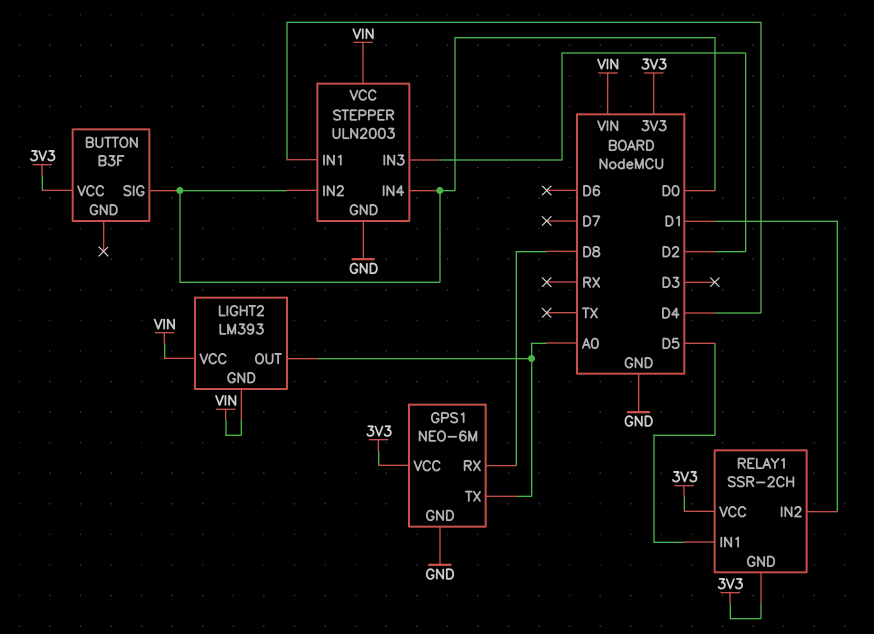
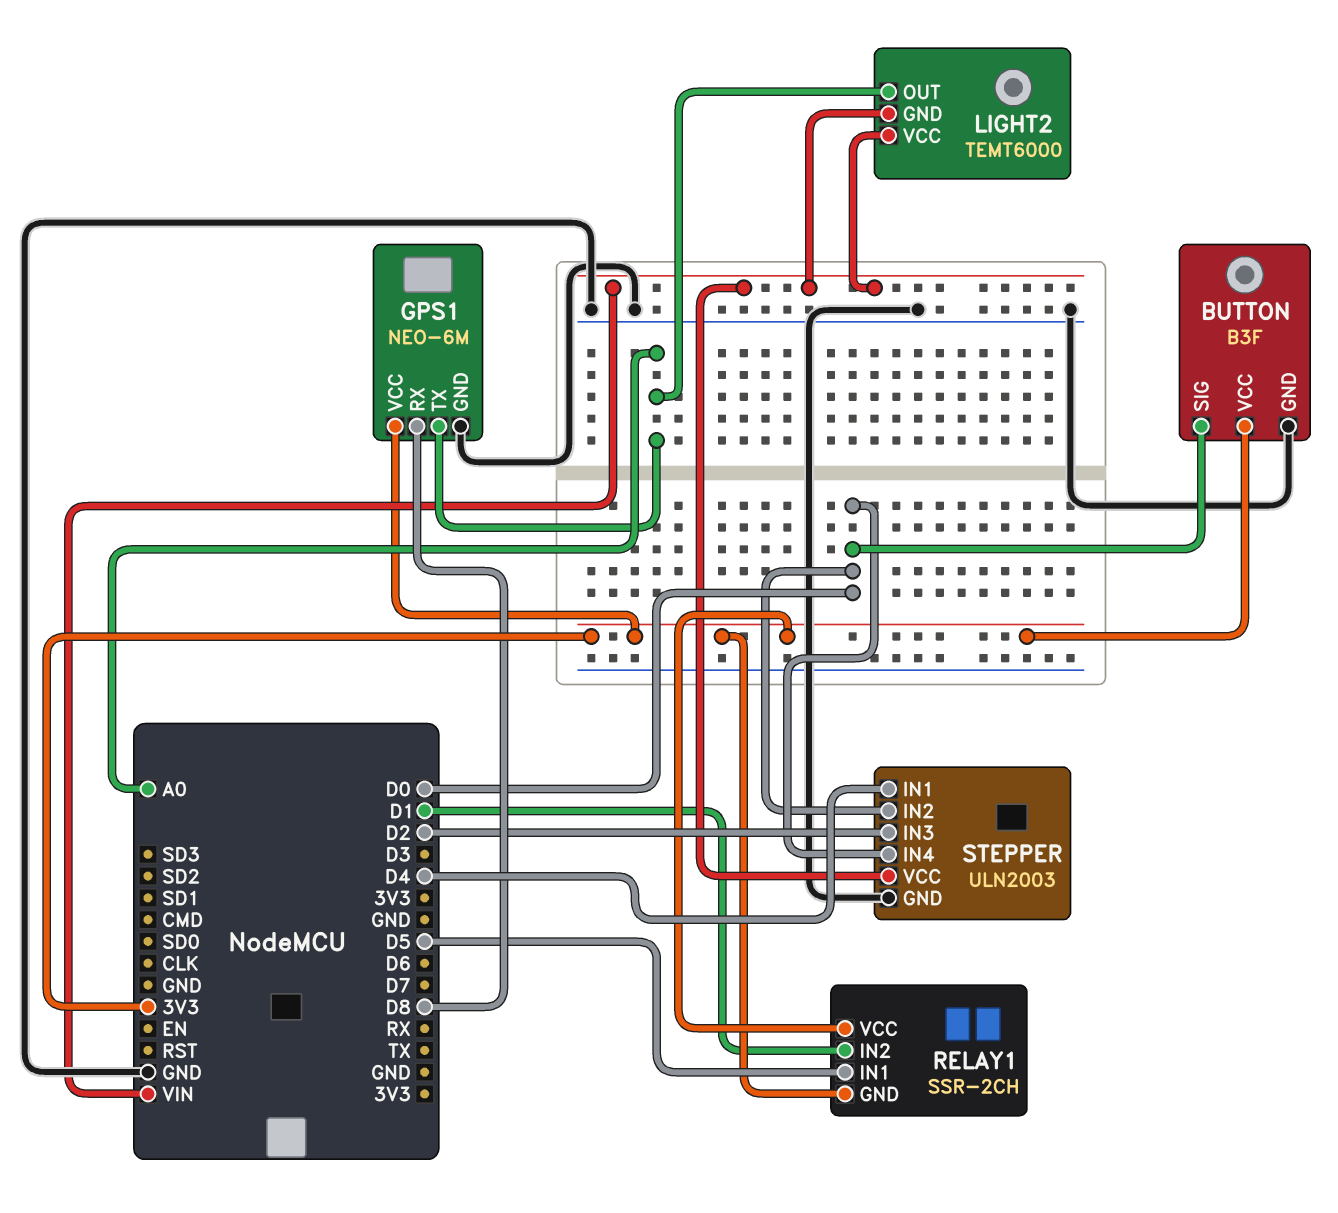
BUTTON pin GND: none -> GND
LIGHT2: LM393 -> TEMT6000

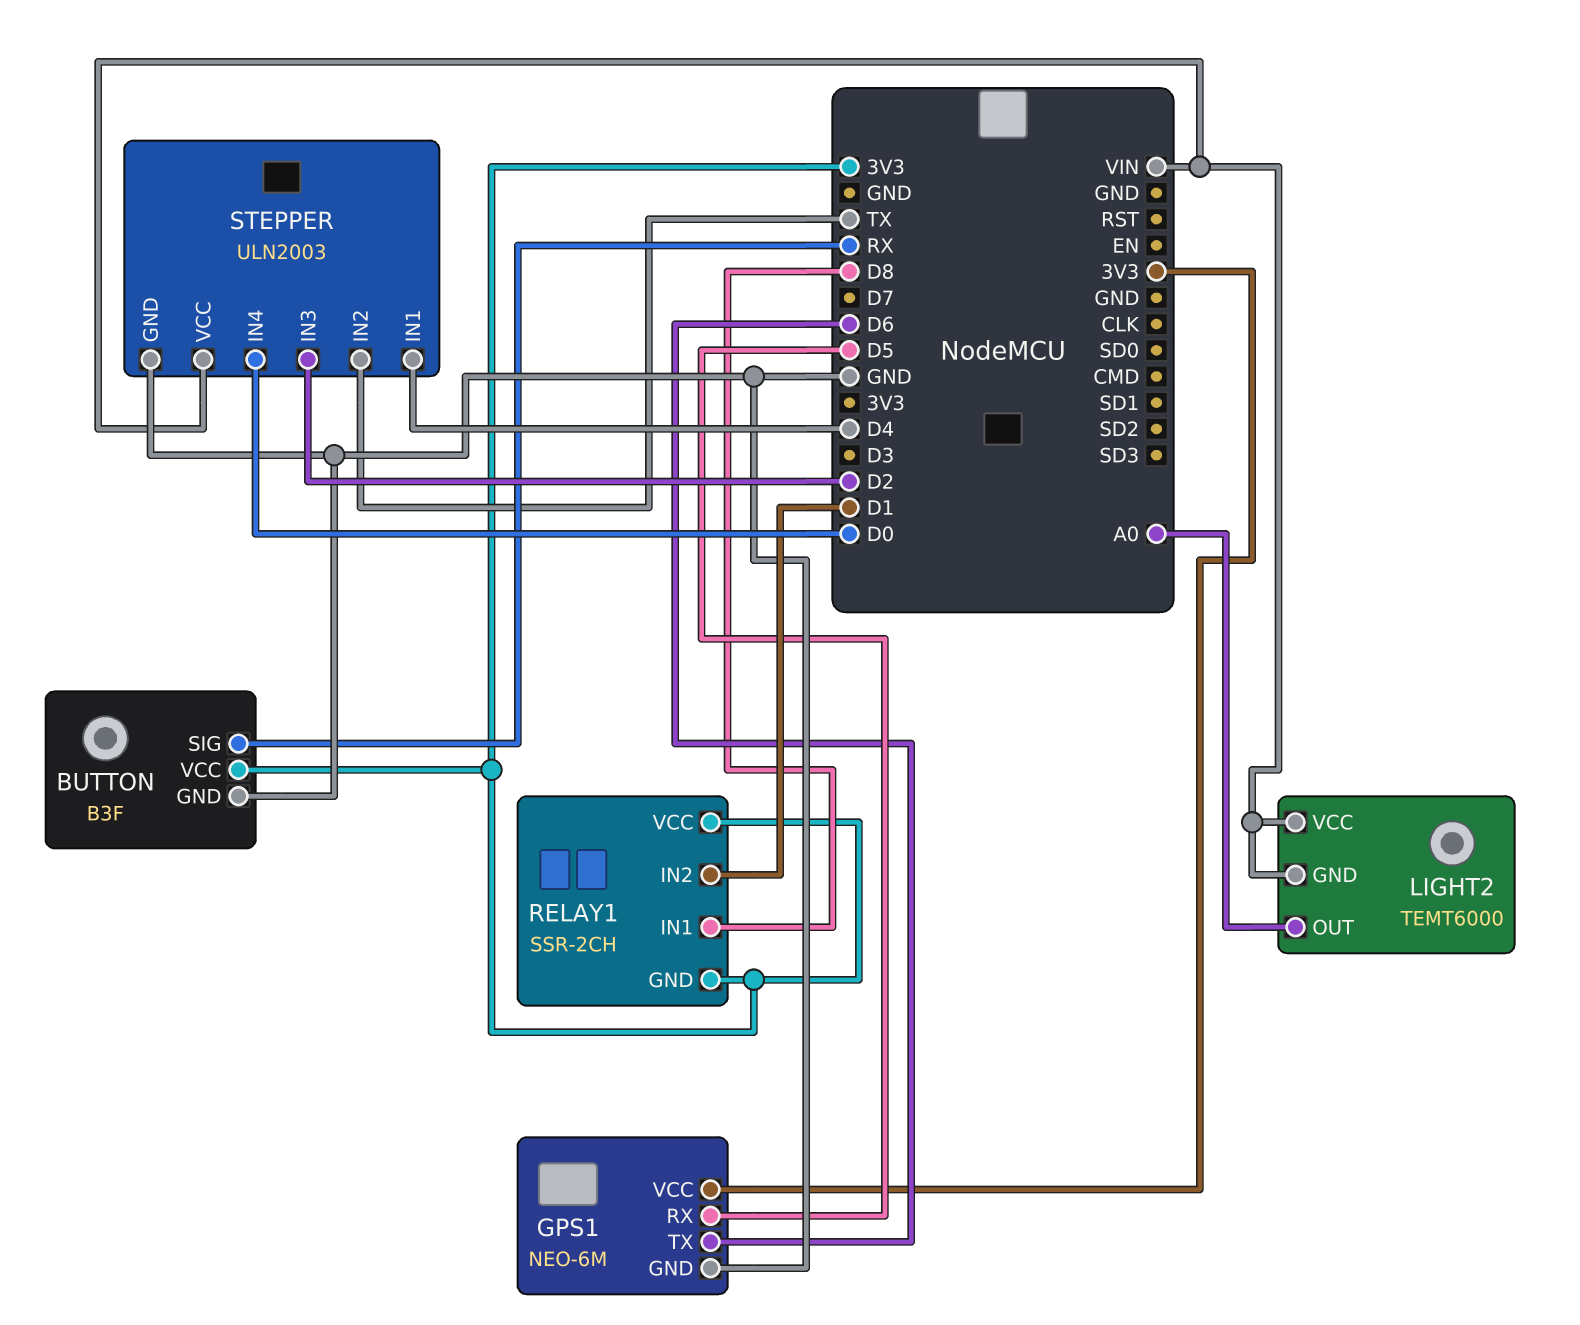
BUTTON pin SIG: D0 -> RX
GPS1 pin RX: D8 -> D5
GPS1 pin TX: A0 -> D6
RELAY1 pin IN1: D5 -> D8
STEPPER pin IN2: D0 -> TX

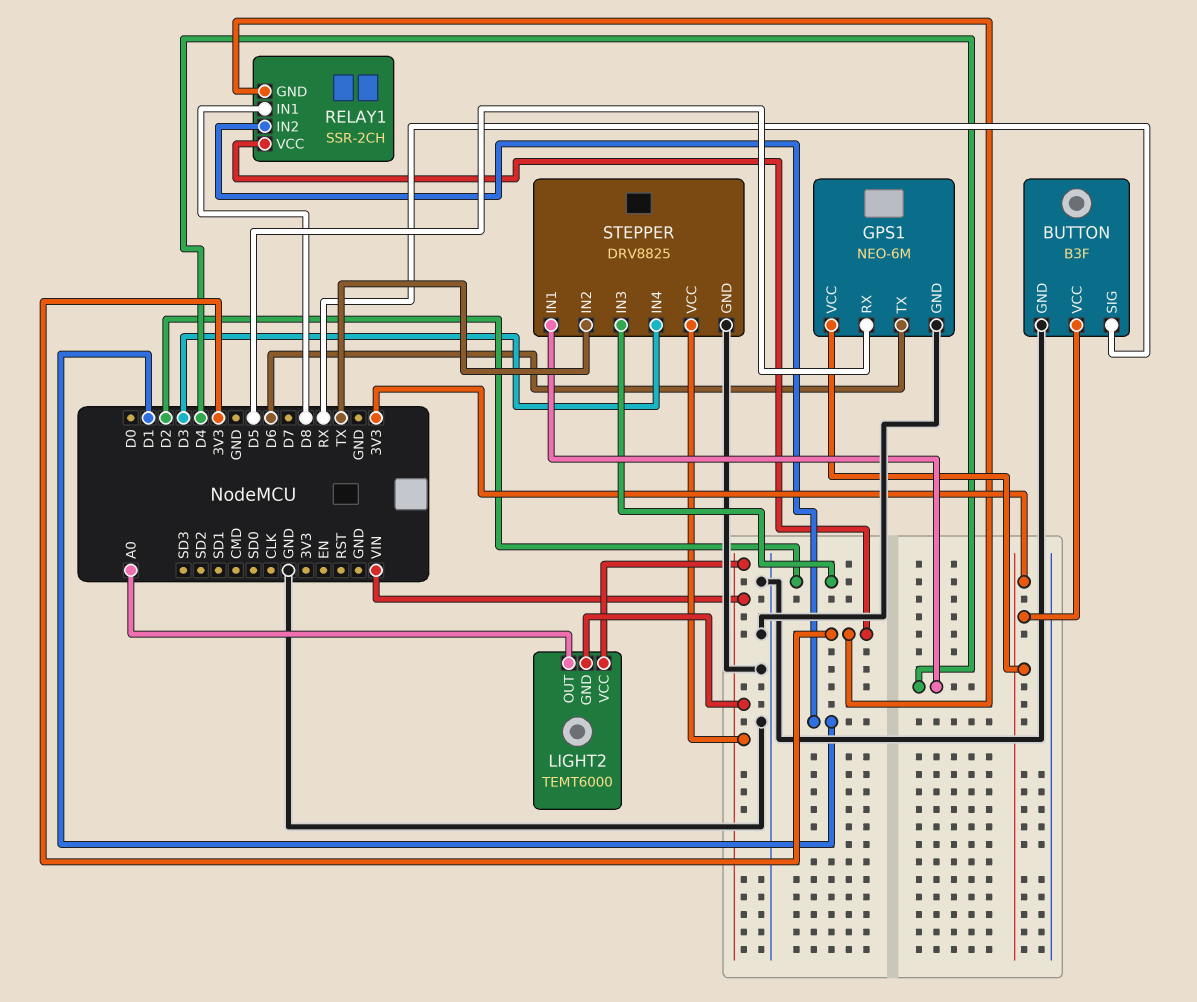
STEPPER: ULN2003 -> DRV8825
STEPPER pin IN4: D0 -> D3

